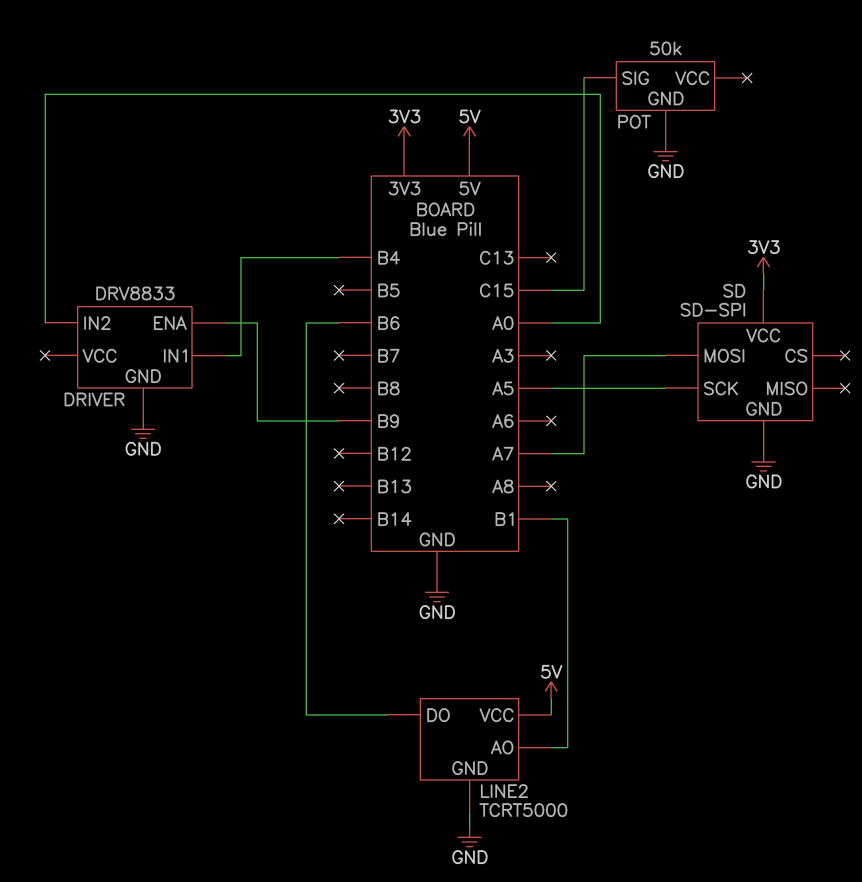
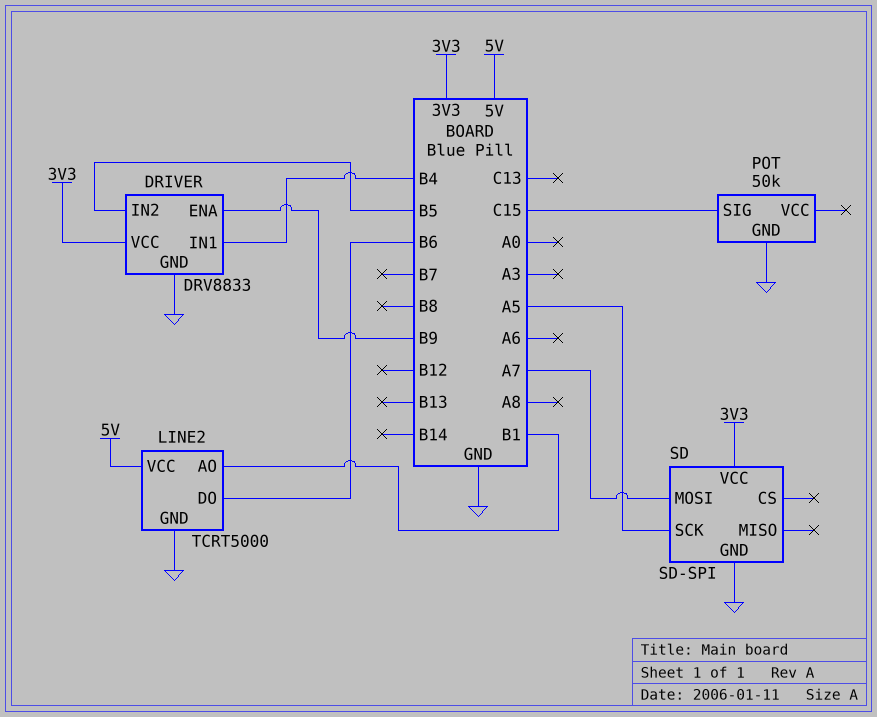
DRIVER pin IN2: A0 -> B5
DRIVER pin VCC: none -> 3V3

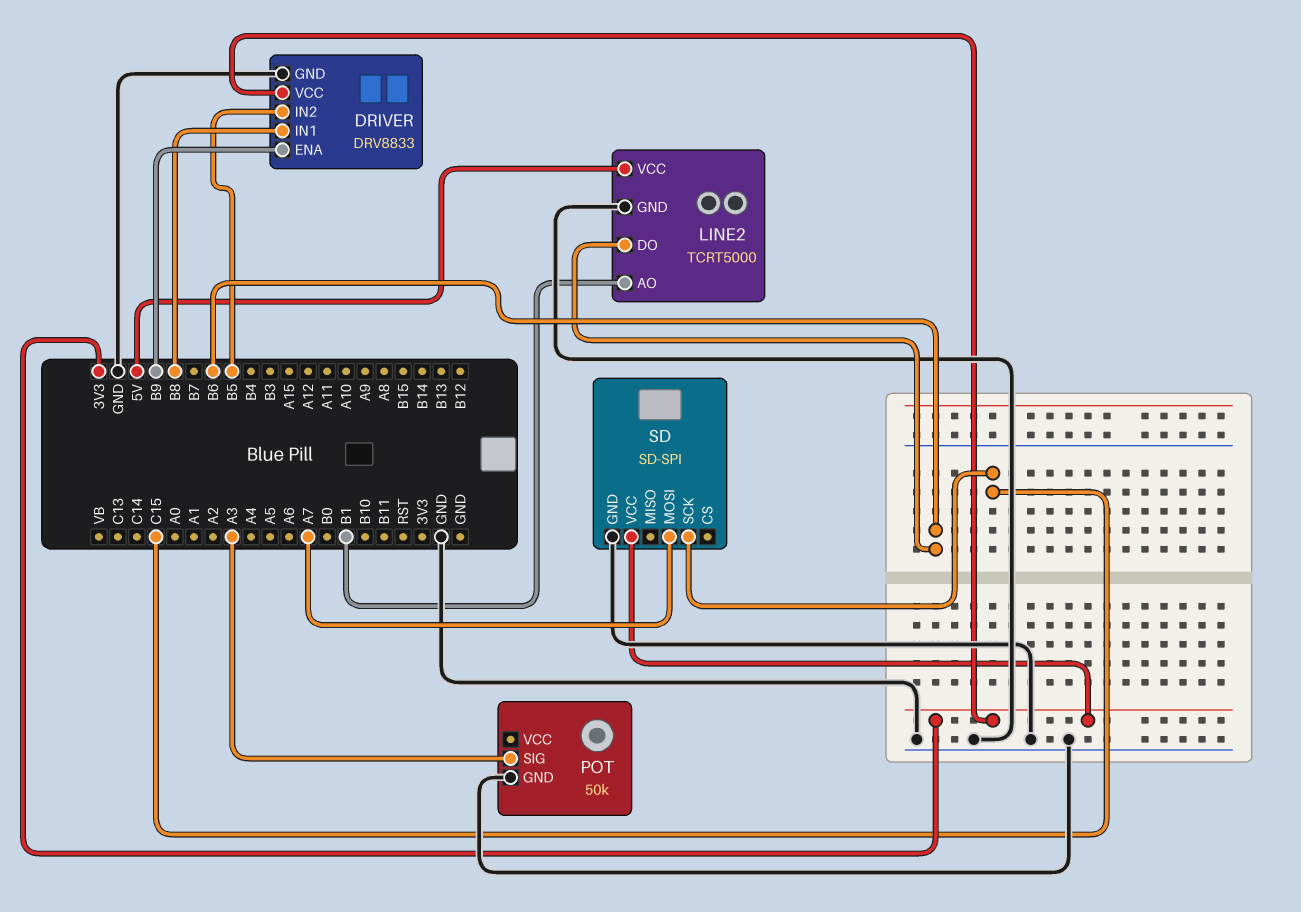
DRIVER pin IN1: B4 -> B8
POT pin SIG: C15 -> A3
SD pin SCK: A5 -> C15

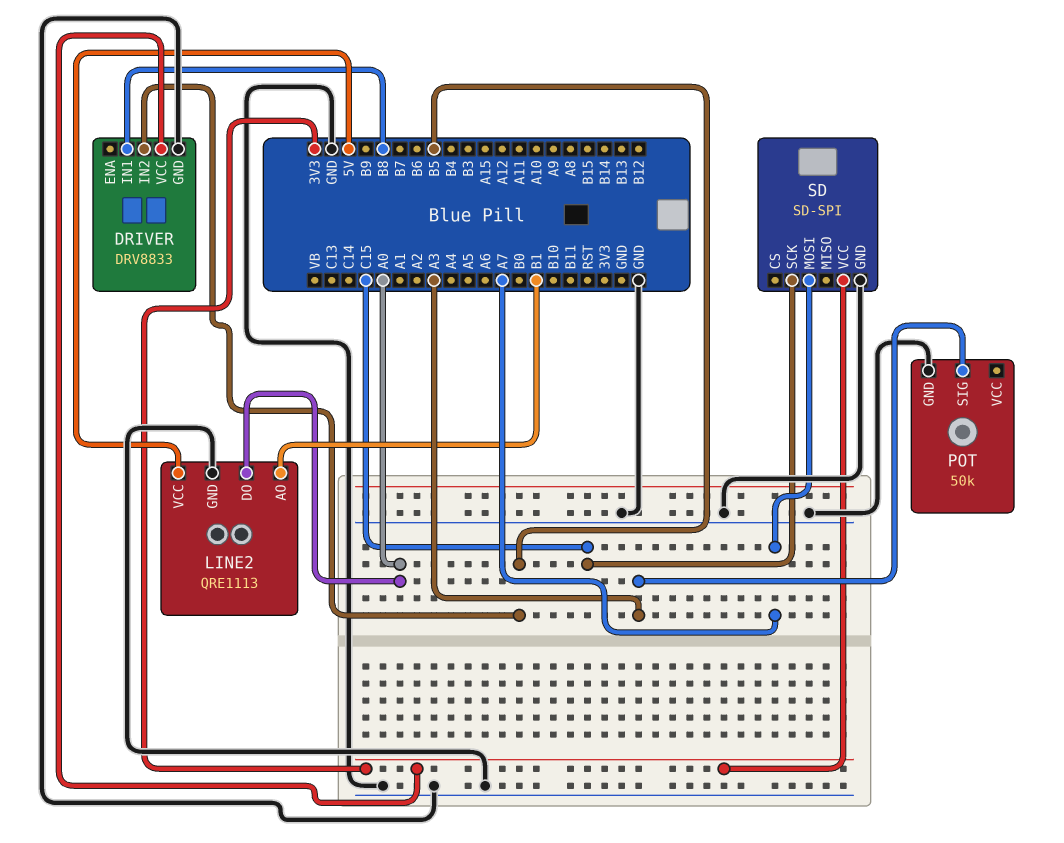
DRIVER pin ENA: B9 -> none
LINE2: TCRT5000 -> QRE1113
LINE2 pin DO: B6 -> A0

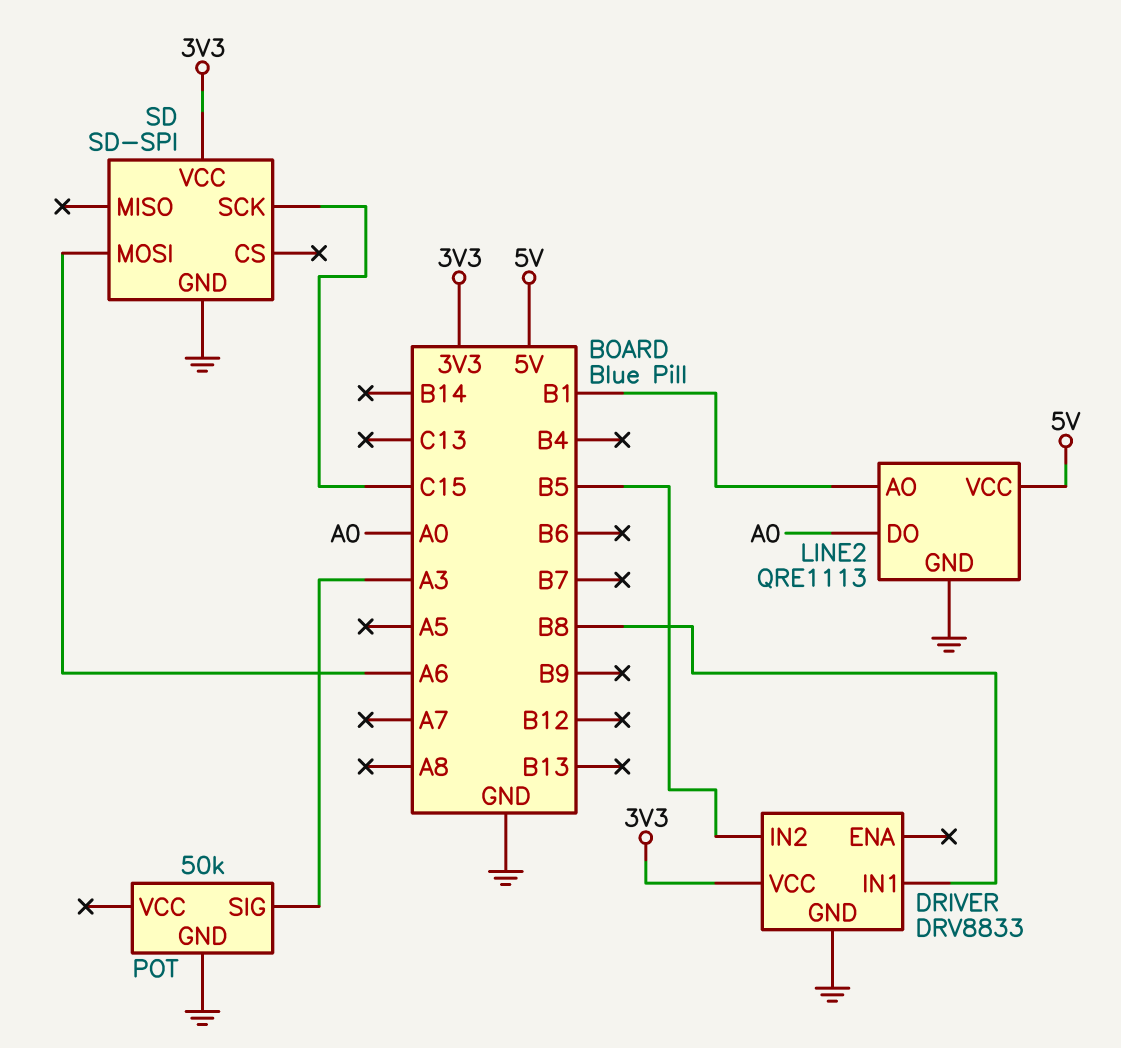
SD pin MOSI: A7 -> A6

